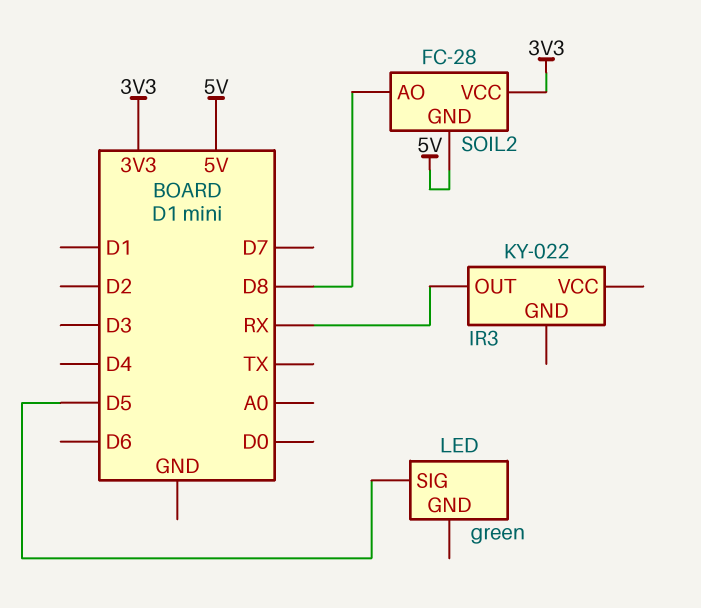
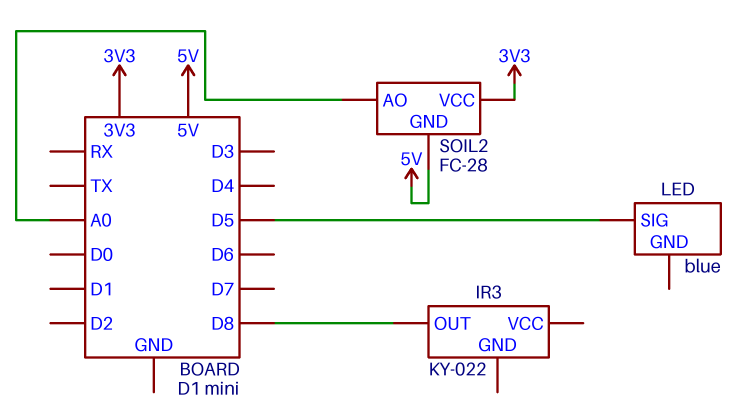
IR3 pin OUT: RX -> D8
LED: green -> blue
SOIL2 pin AO: D8 -> A0

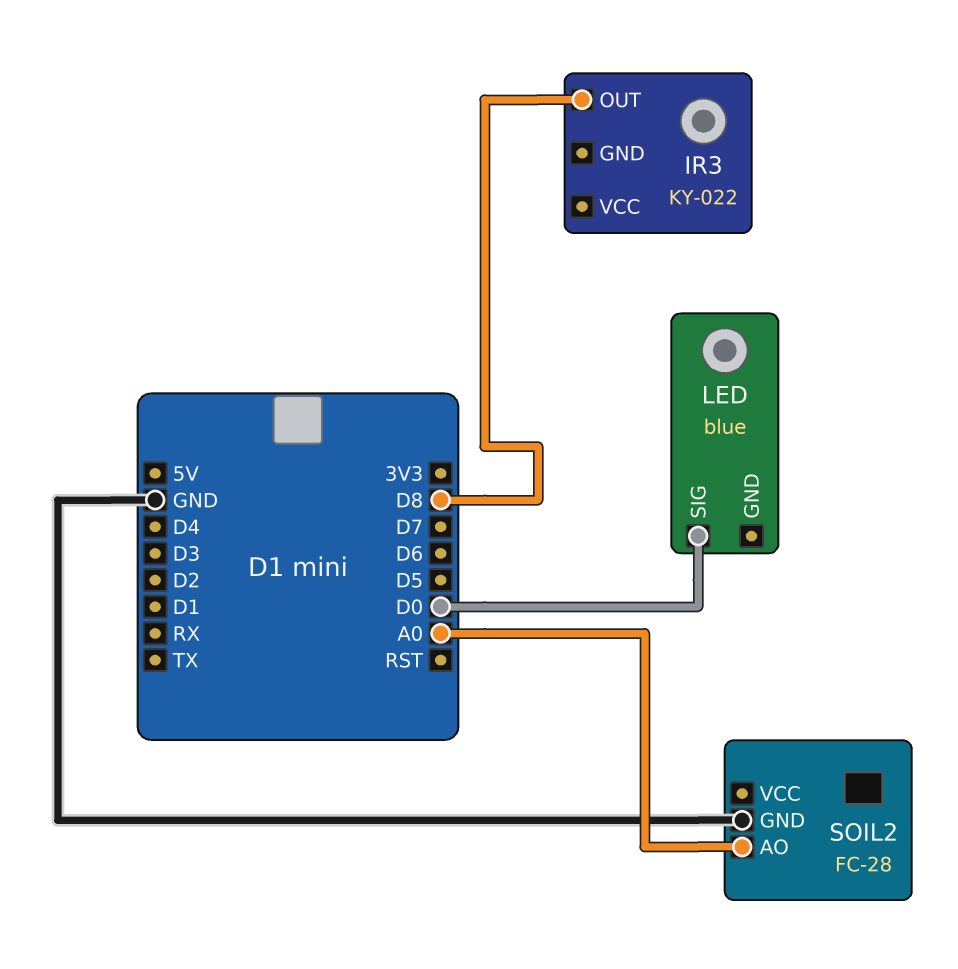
LED pin SIG: D5 -> D0
SOIL2 pin GND: 5V -> GND
SOIL2 pin VCC: 3V3 -> none

